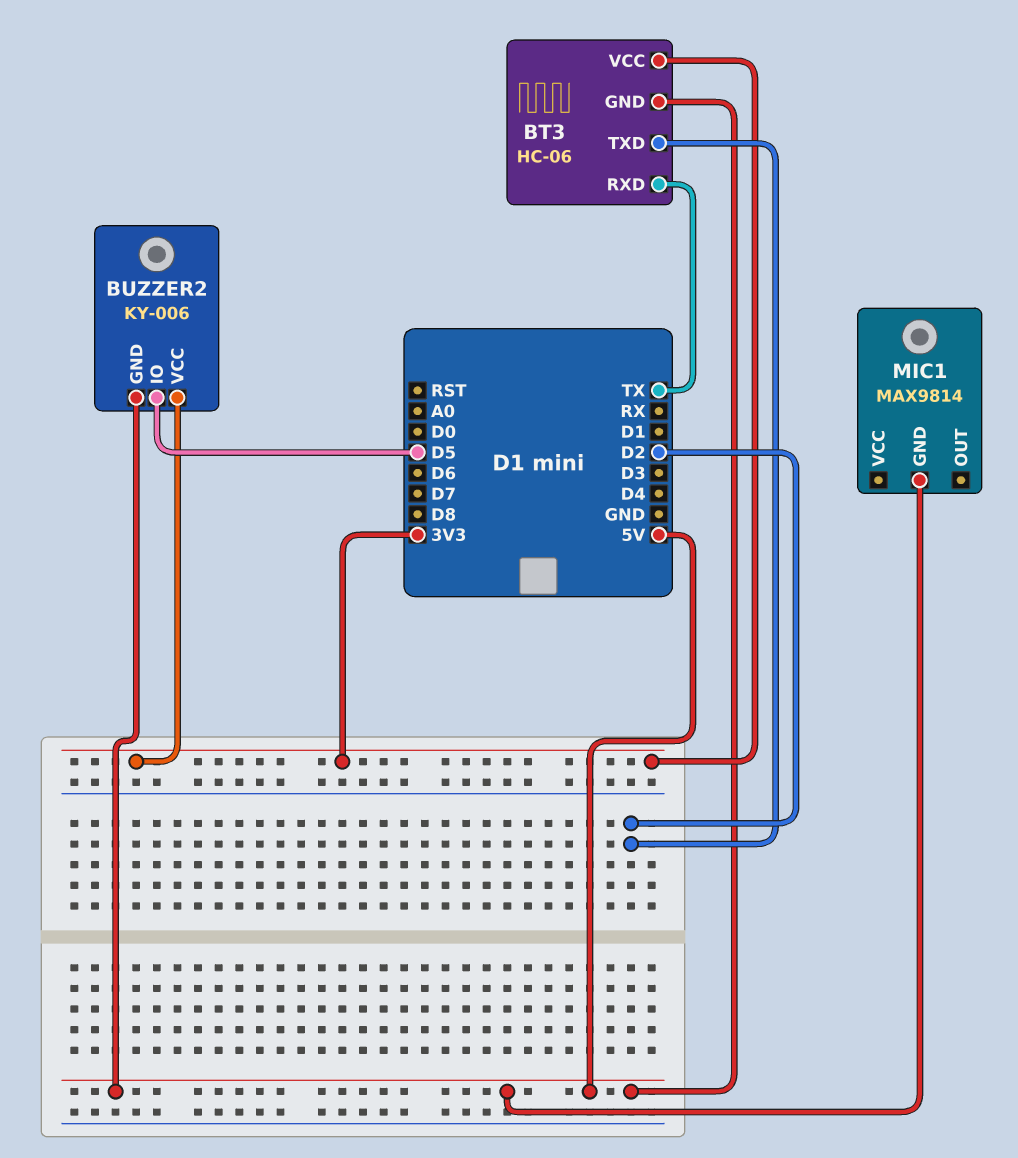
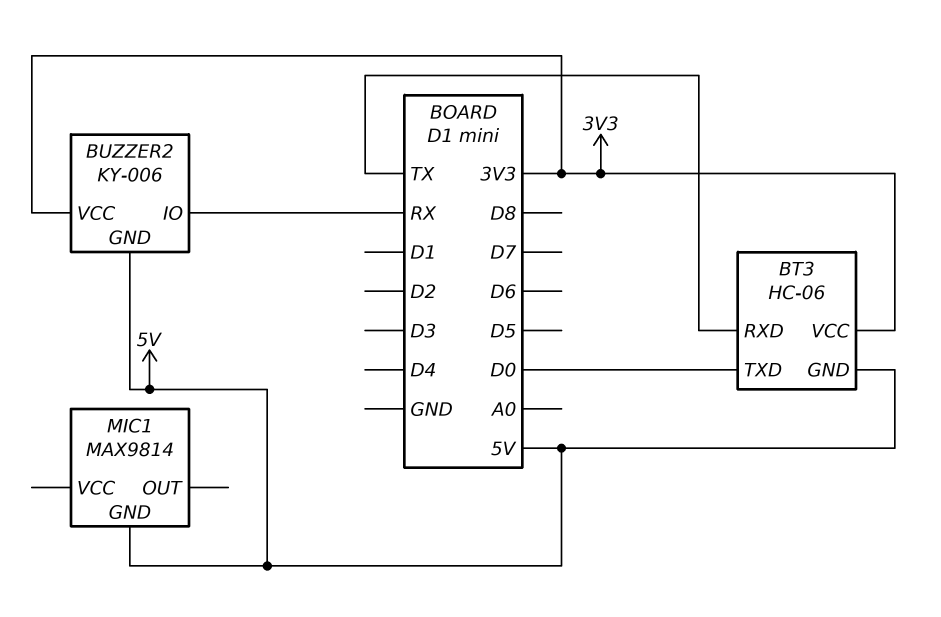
BT3 pin TXD: D2 -> D0
BUZZER2 pin IO: D5 -> RX

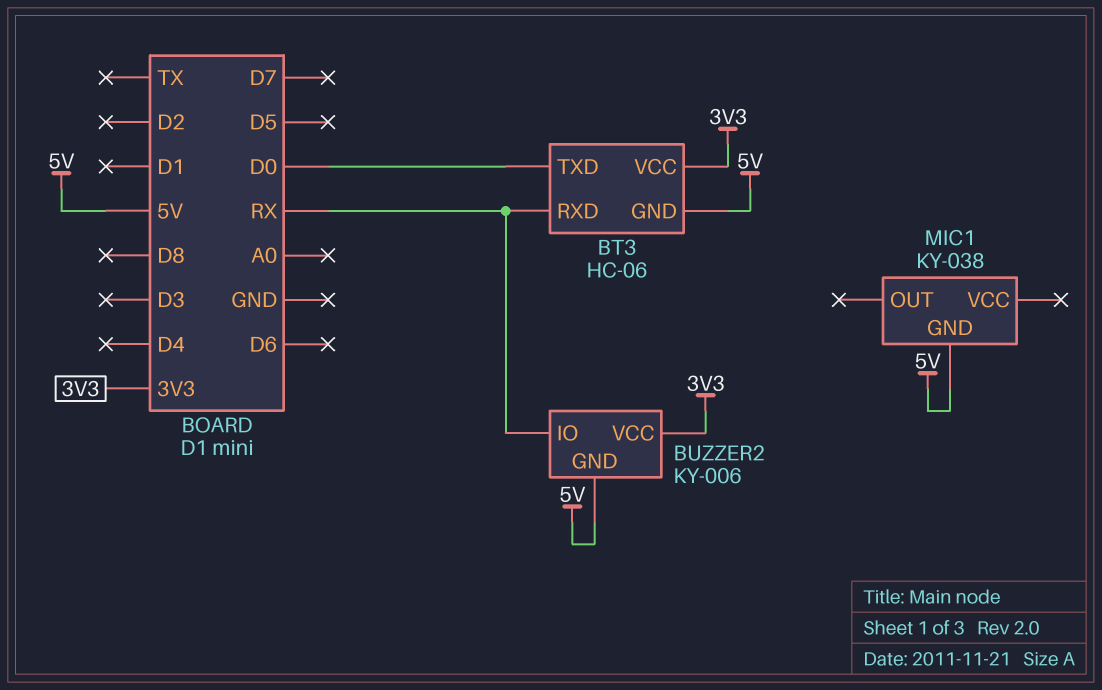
BT3 pin RXD: TX -> RX
MIC1: MAX9814 -> KY-038

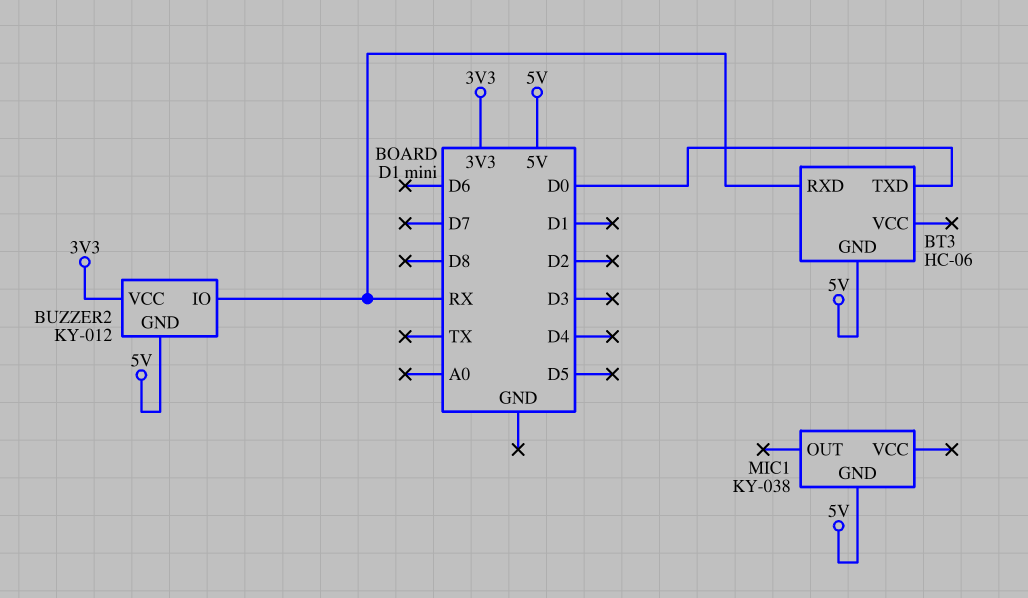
BT3 pin VCC: 3V3 -> none
BUZZER2: KY-006 -> KY-012

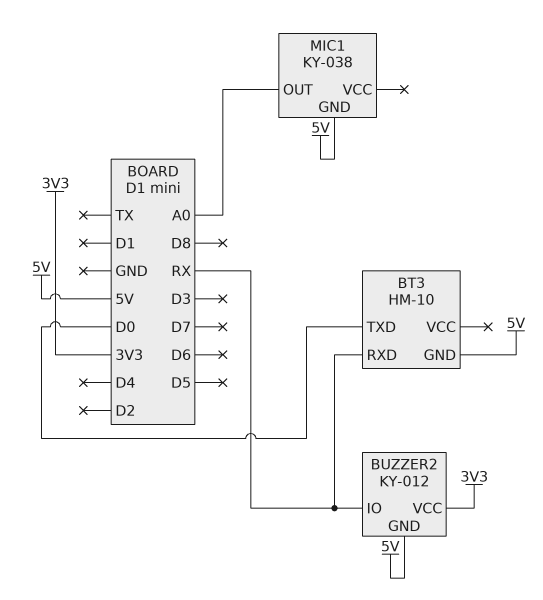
BT3: HC-06 -> HM-10
MIC1 pin OUT: none -> A0

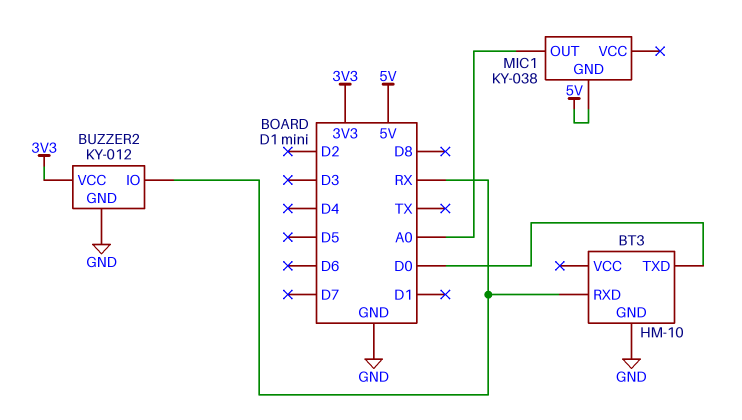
BT3 pin GND: 5V -> GND
BUZZER2 pin GND: 5V -> GND

